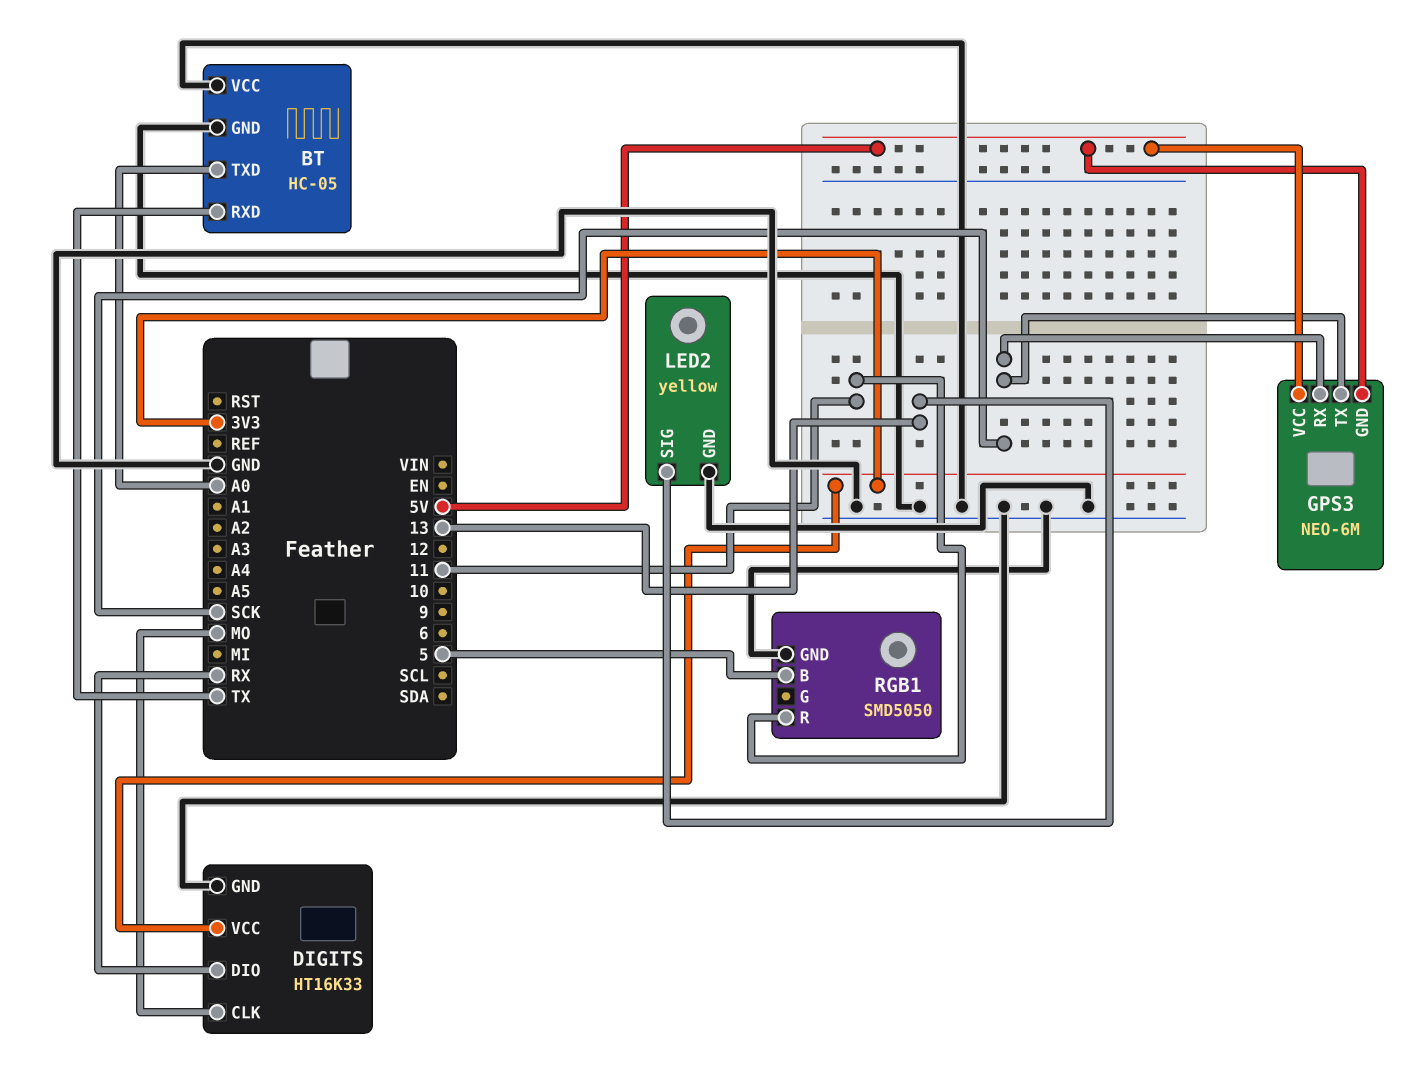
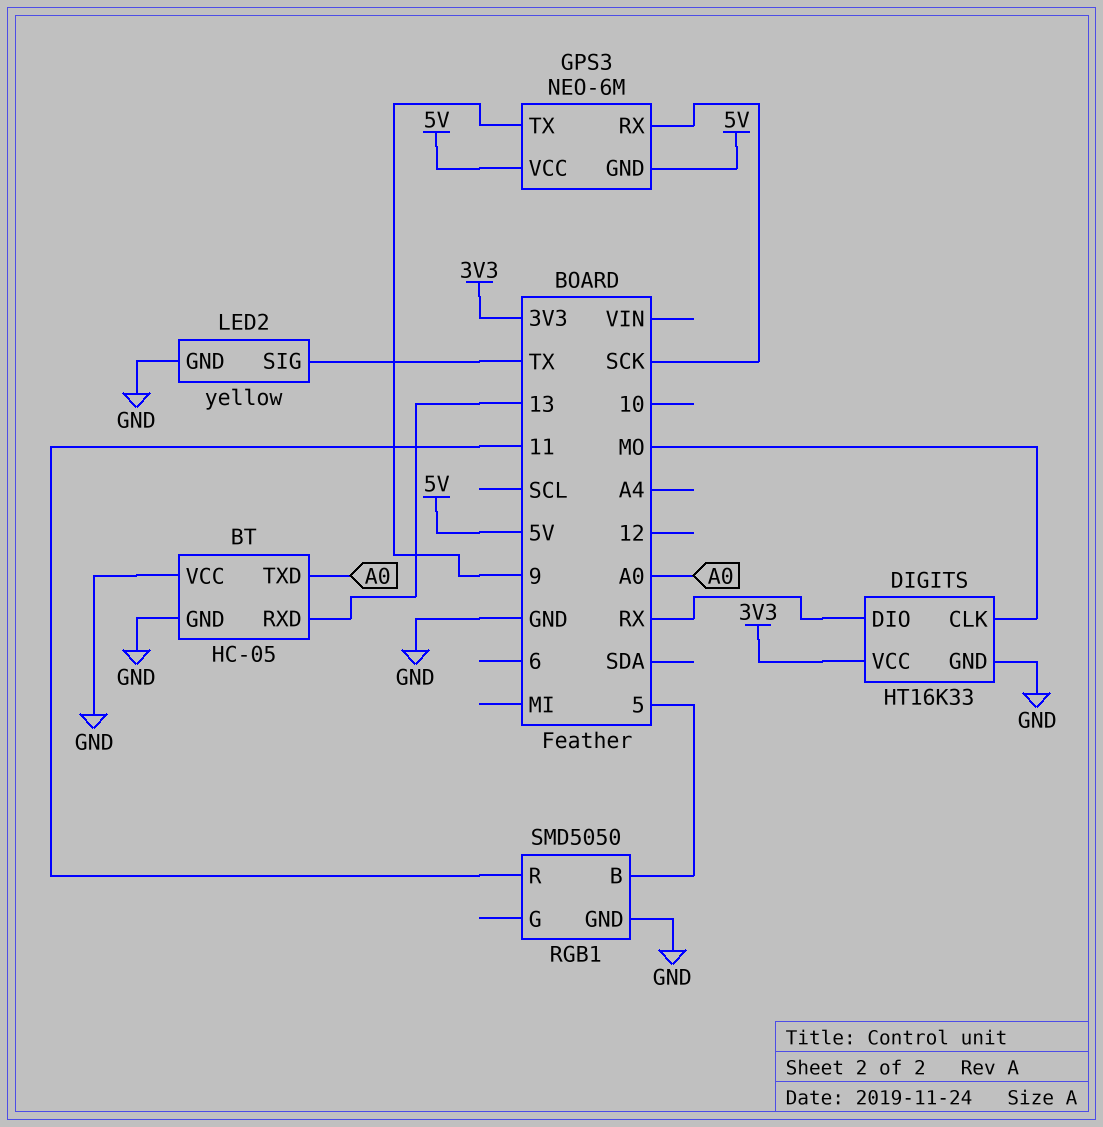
BT pin RXD: TX -> 13
GPS3 pin TX: SCK -> 9
LED2 pin SIG: 13 -> TX

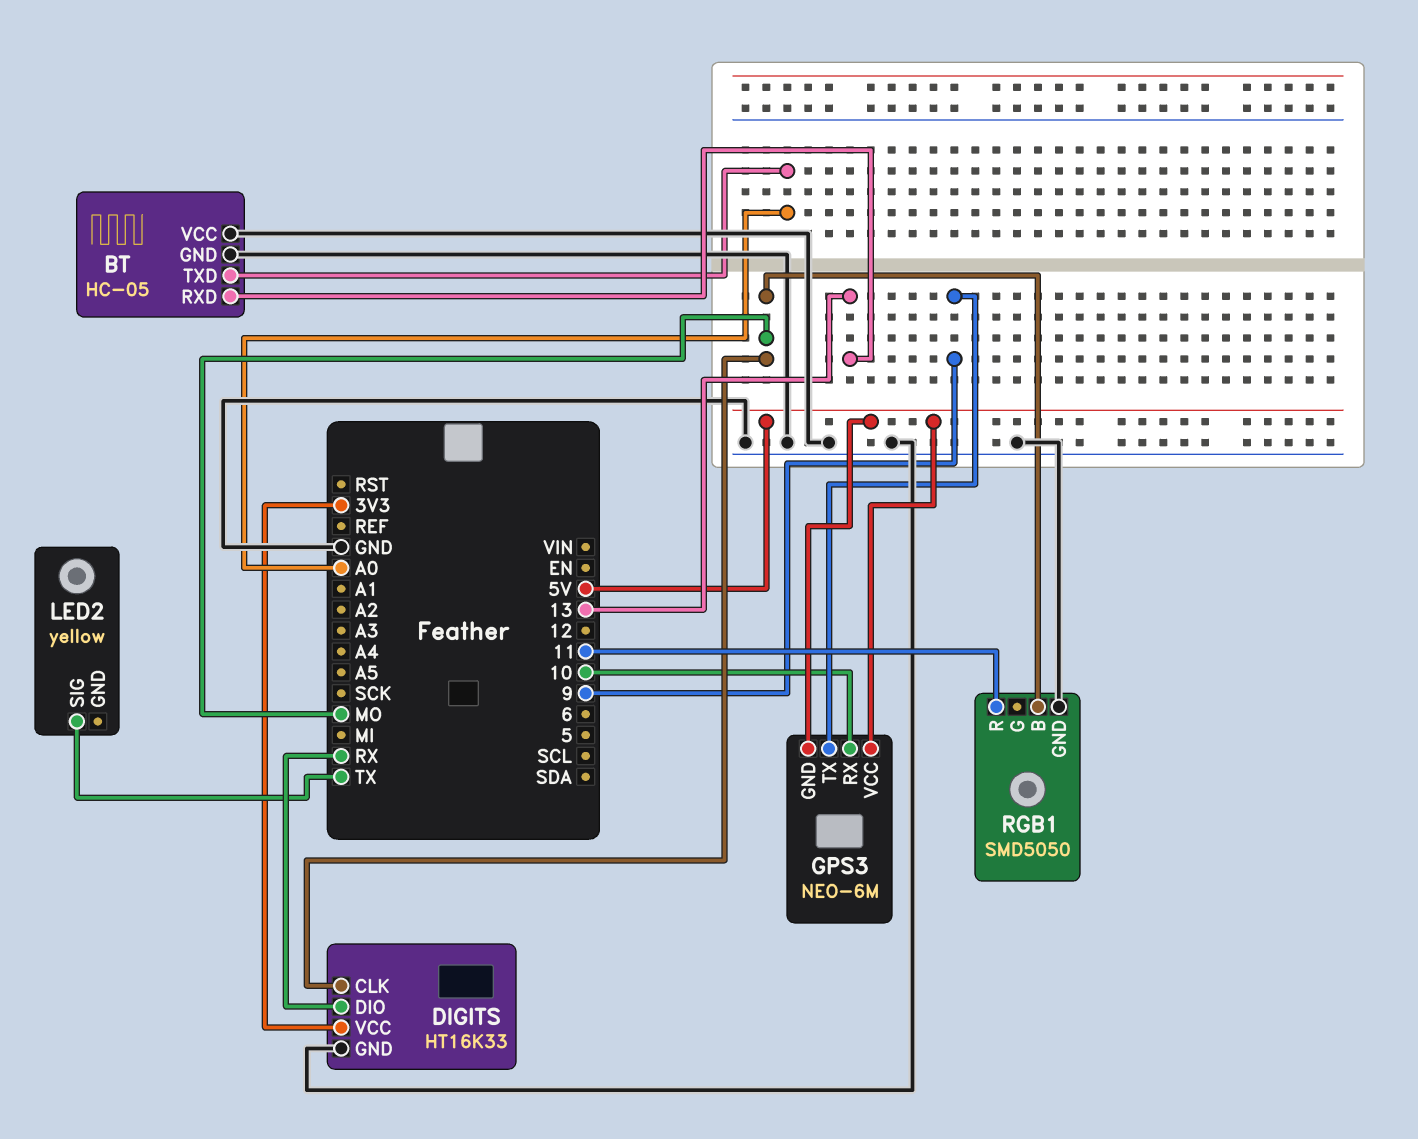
GPS3 pin RX: SCK -> 10
LED2 pin GND: GND -> none
RGB1 pin B: 5 -> MO

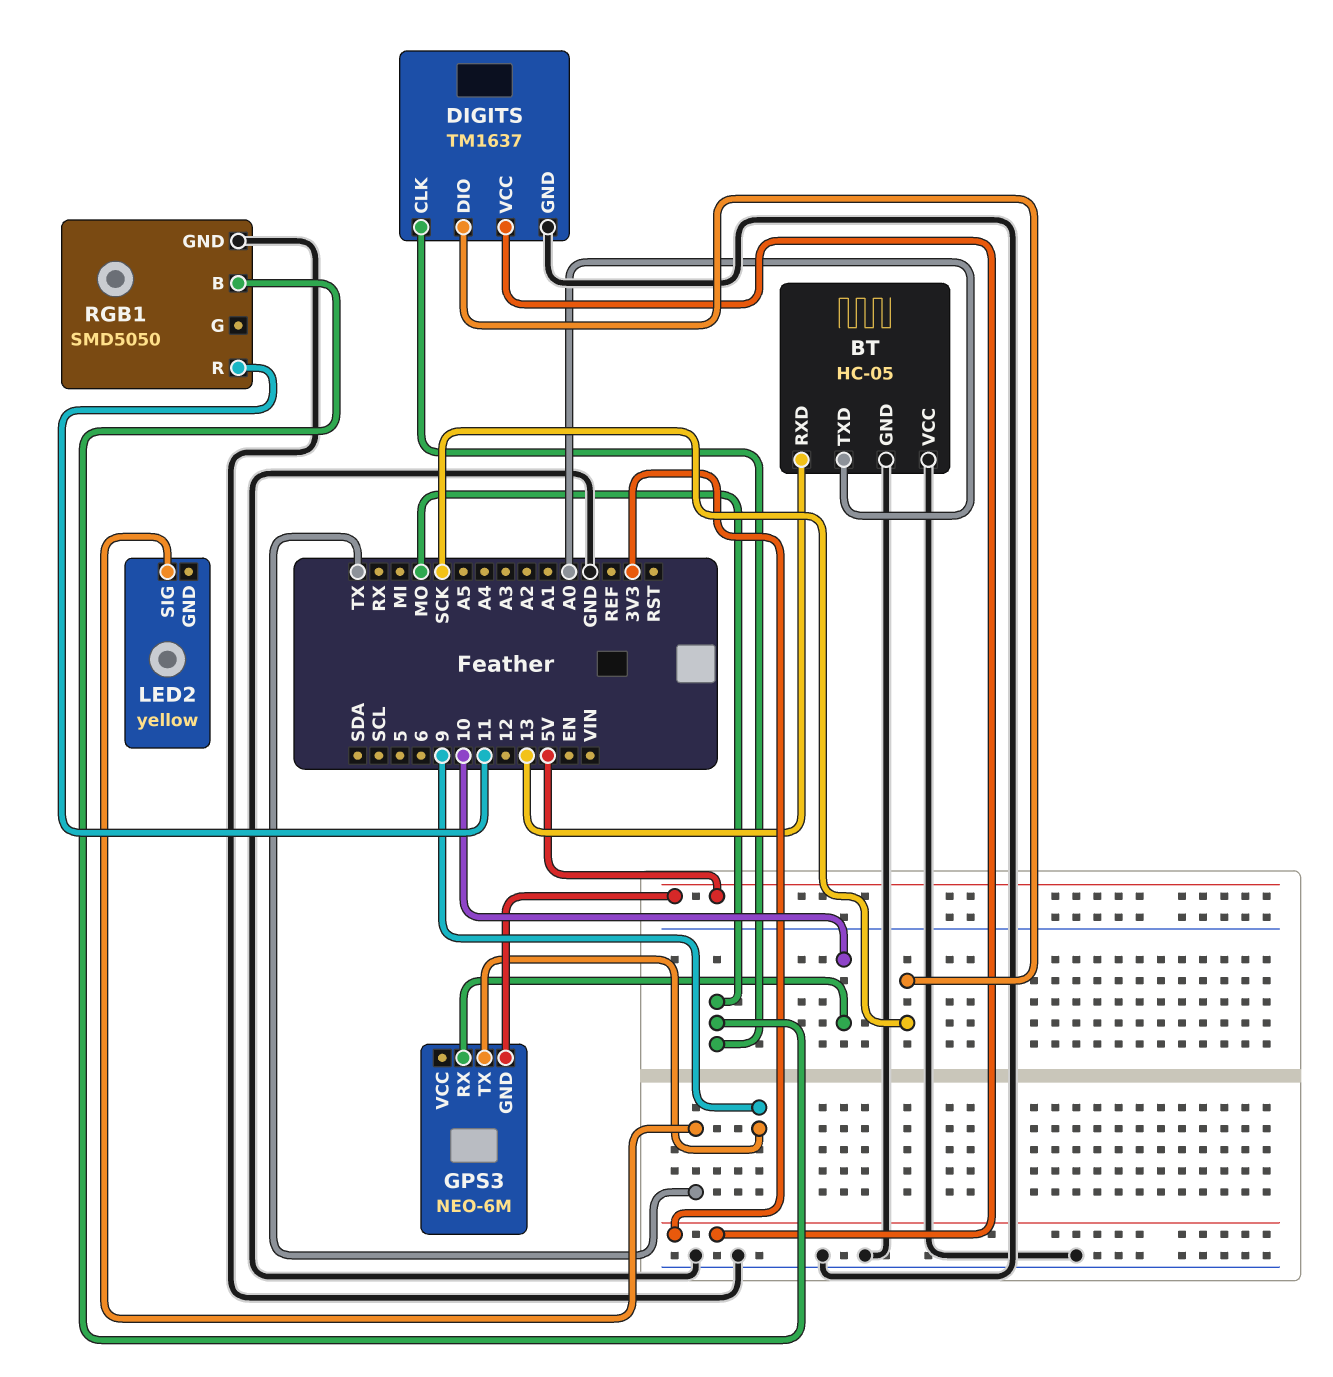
DIGITS: HT16K33 -> TM1637
DIGITS pin DIO: RX -> SCK
GPS3 pin VCC: 5V -> none

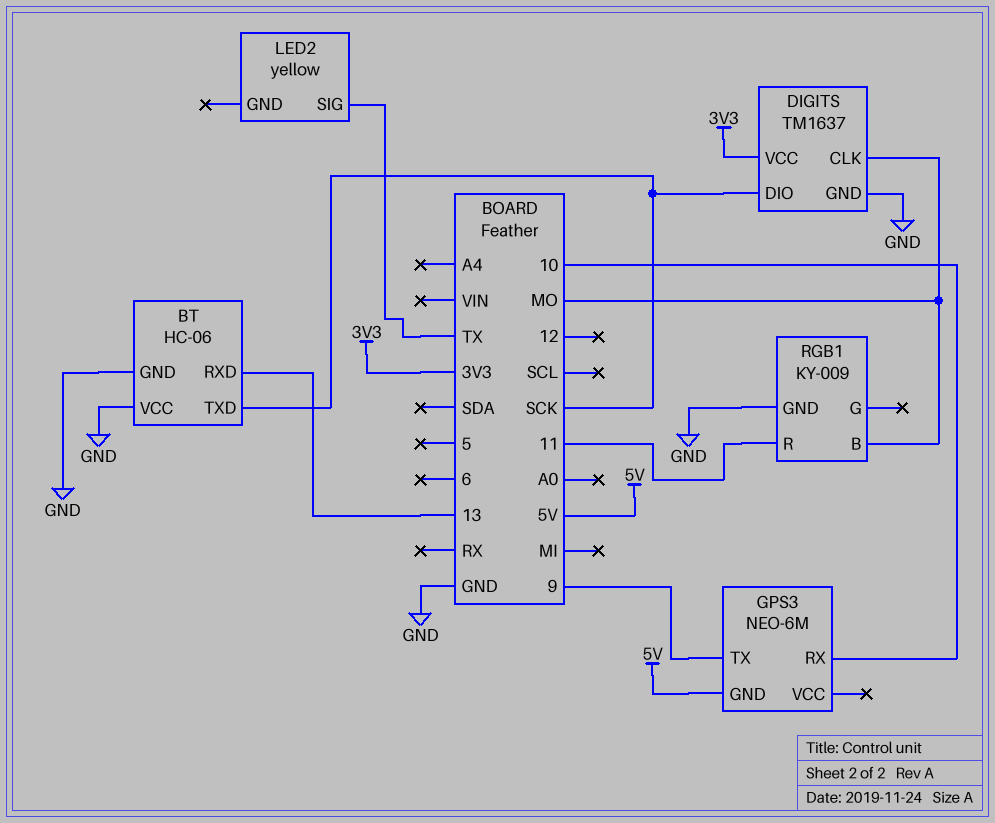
BT: HC-05 -> HC-06
BT pin TXD: A0 -> SCK
RGB1: SMD5050 -> KY-009

